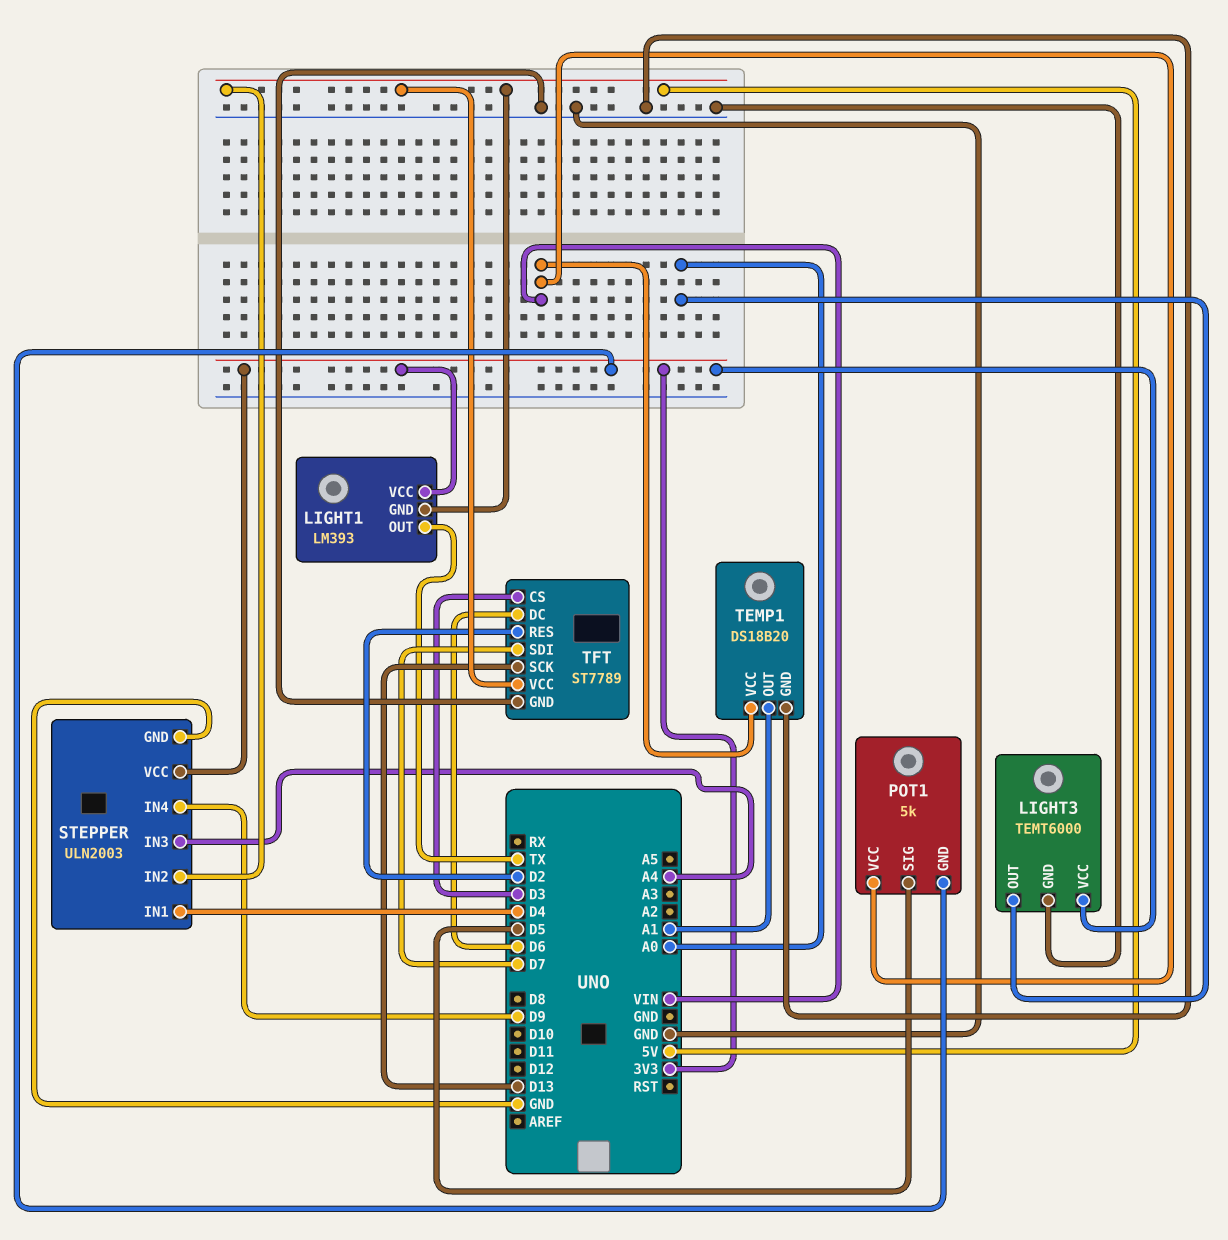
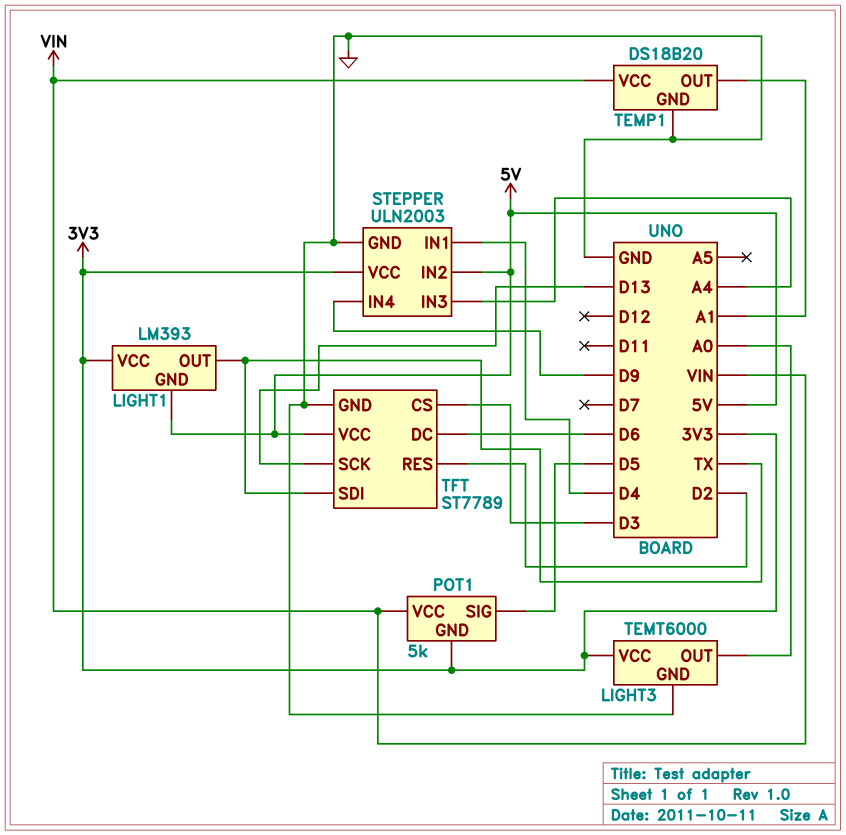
TFT pin SDI: D7 -> TX

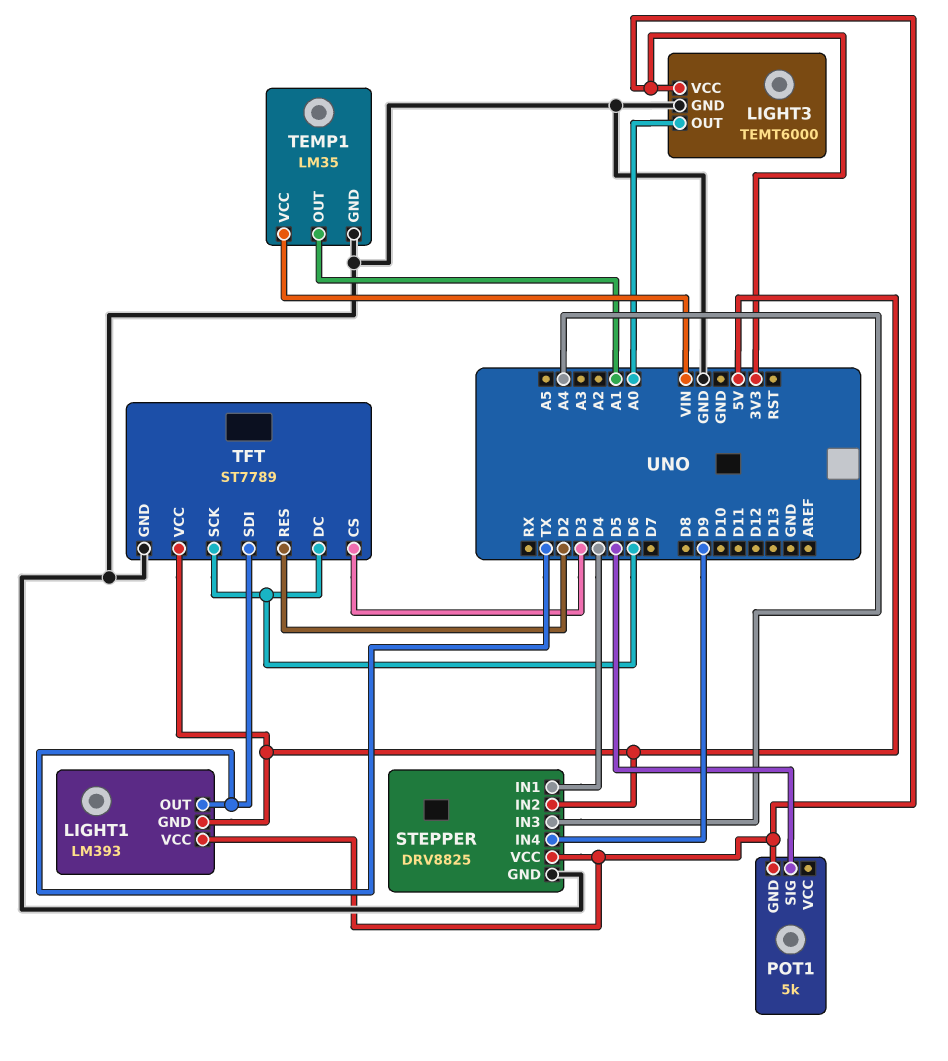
POT1 pin VCC: VIN -> none
STEPPER: ULN2003 -> DRV8825
TEMP1: DS18B20 -> LM35
TFT pin SCK: D13 -> D6

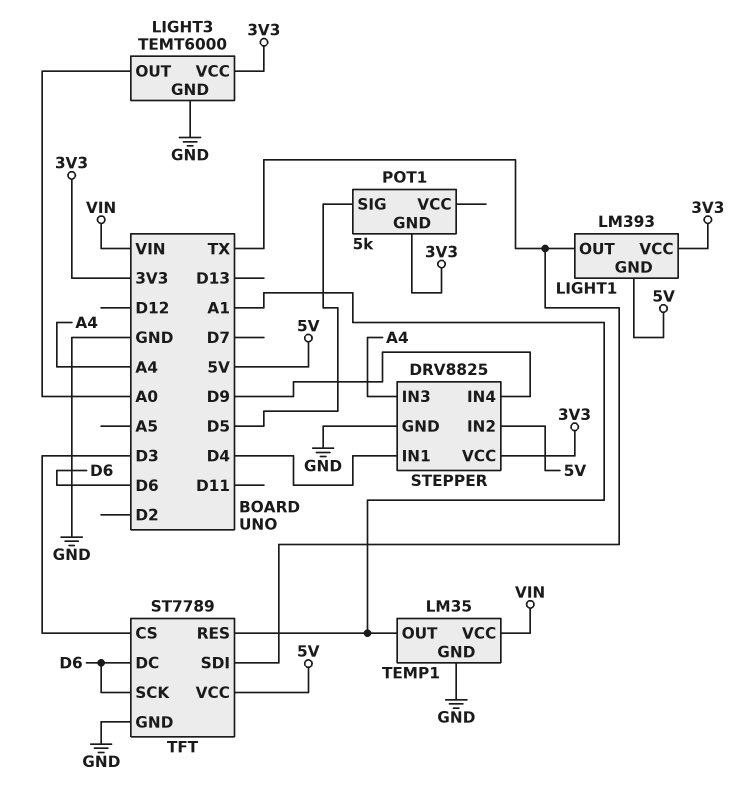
TFT pin RES: D2 -> A1

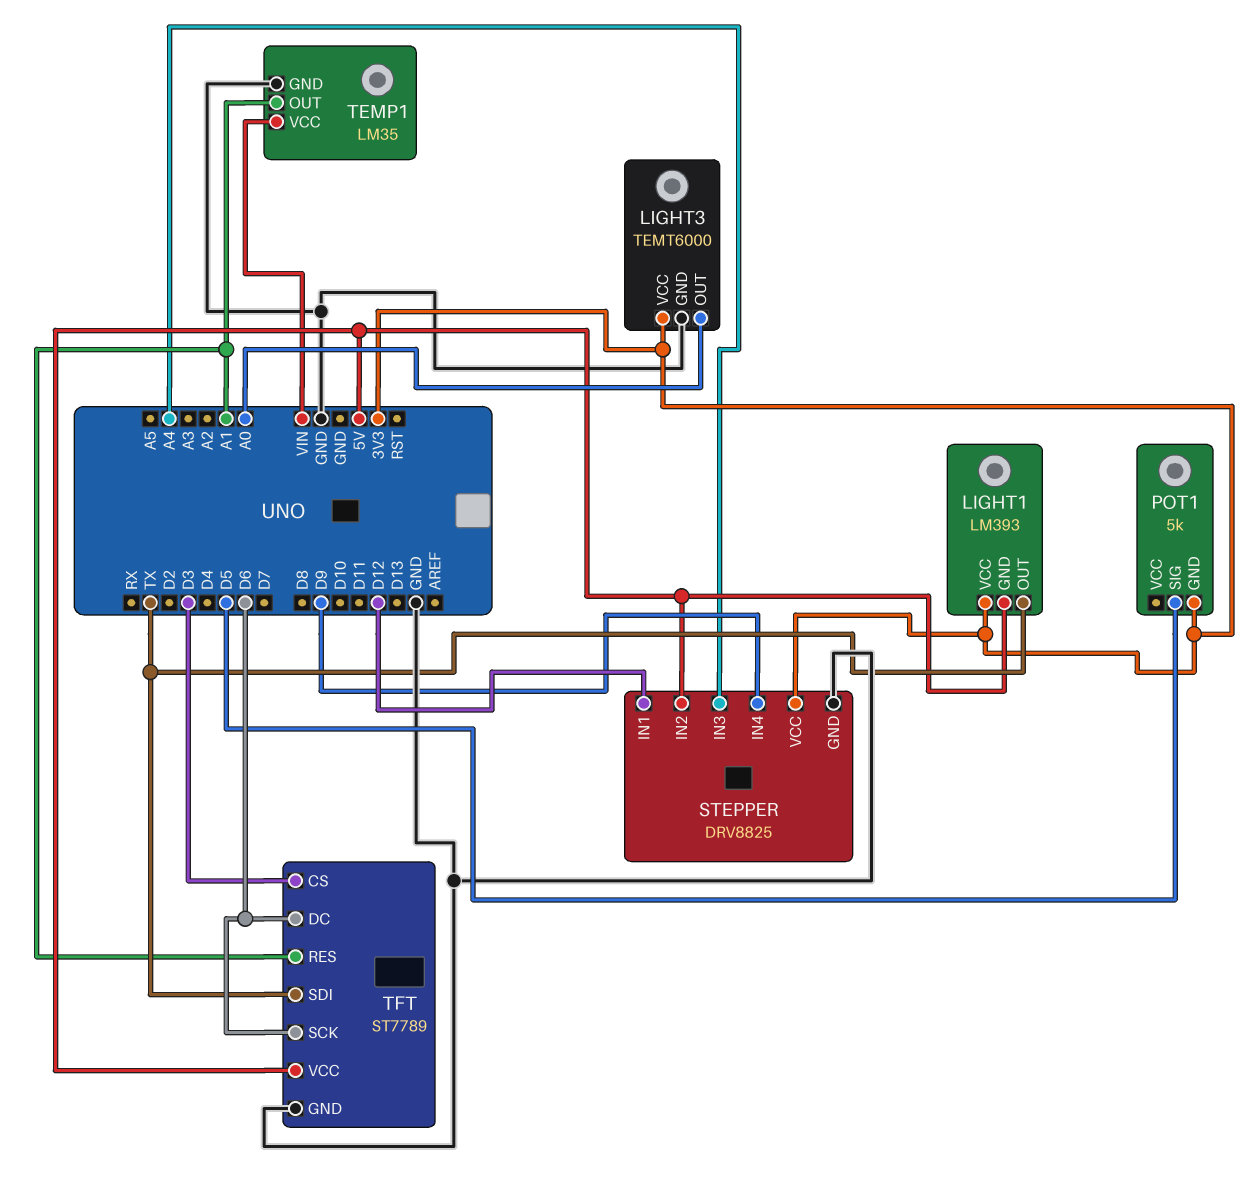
STEPPER pin IN1: D4 -> D12

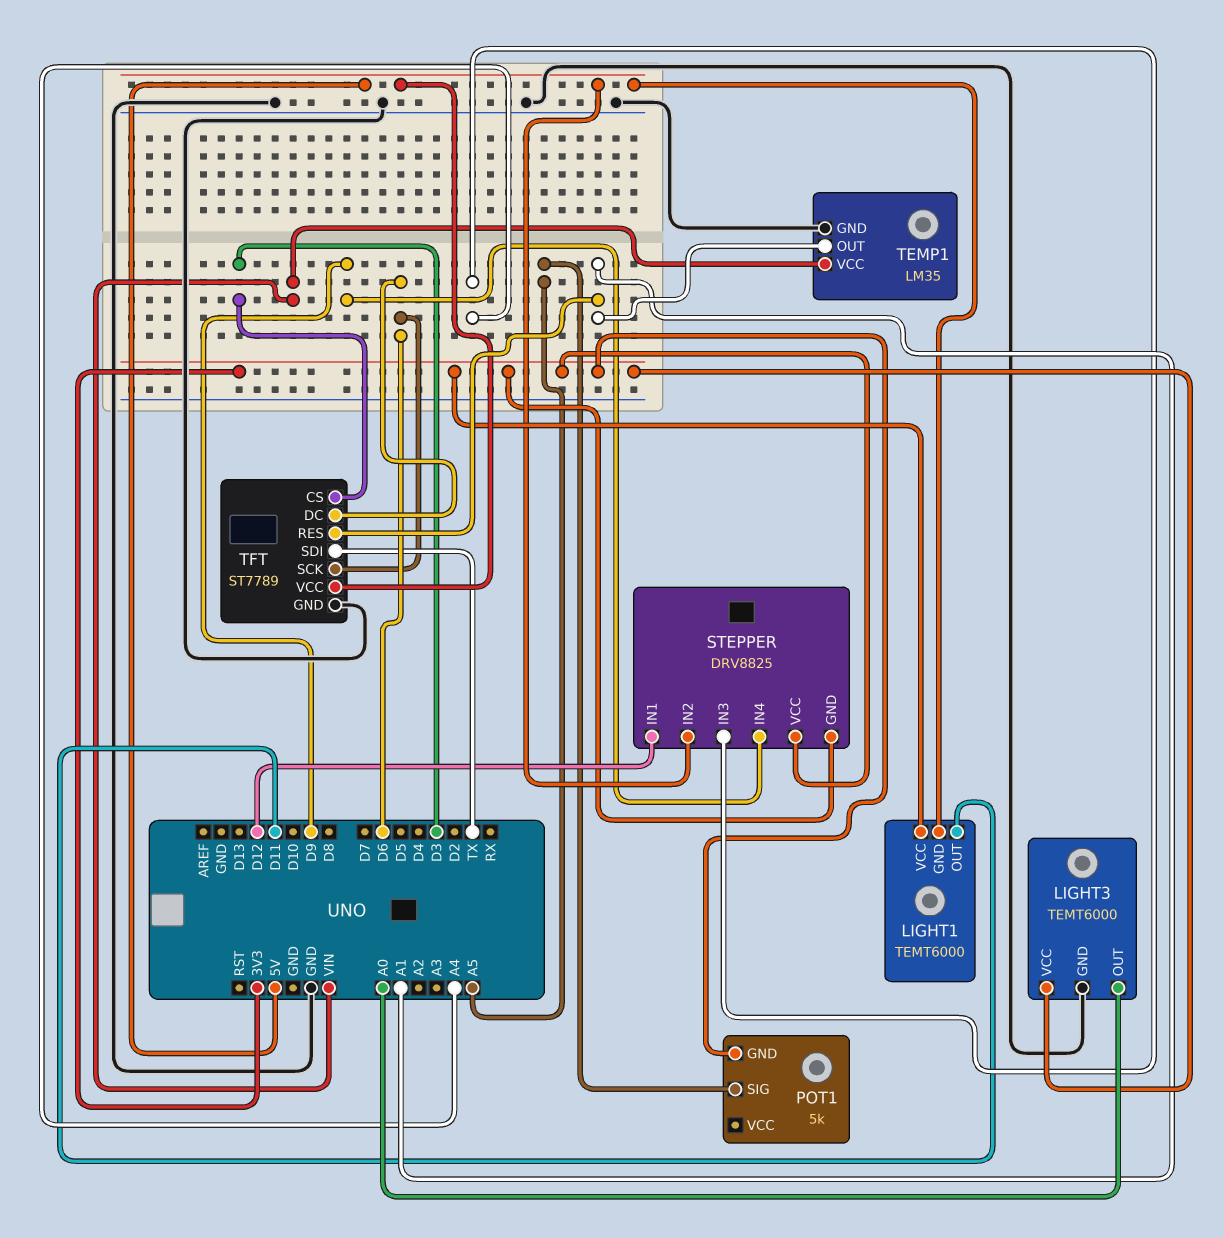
LIGHT1: LM393 -> TEMT6000
LIGHT1 pin OUT: TX -> D11
POT1 pin SIG: D5 -> A5
STEPPER pin GND: GND -> 3V3

